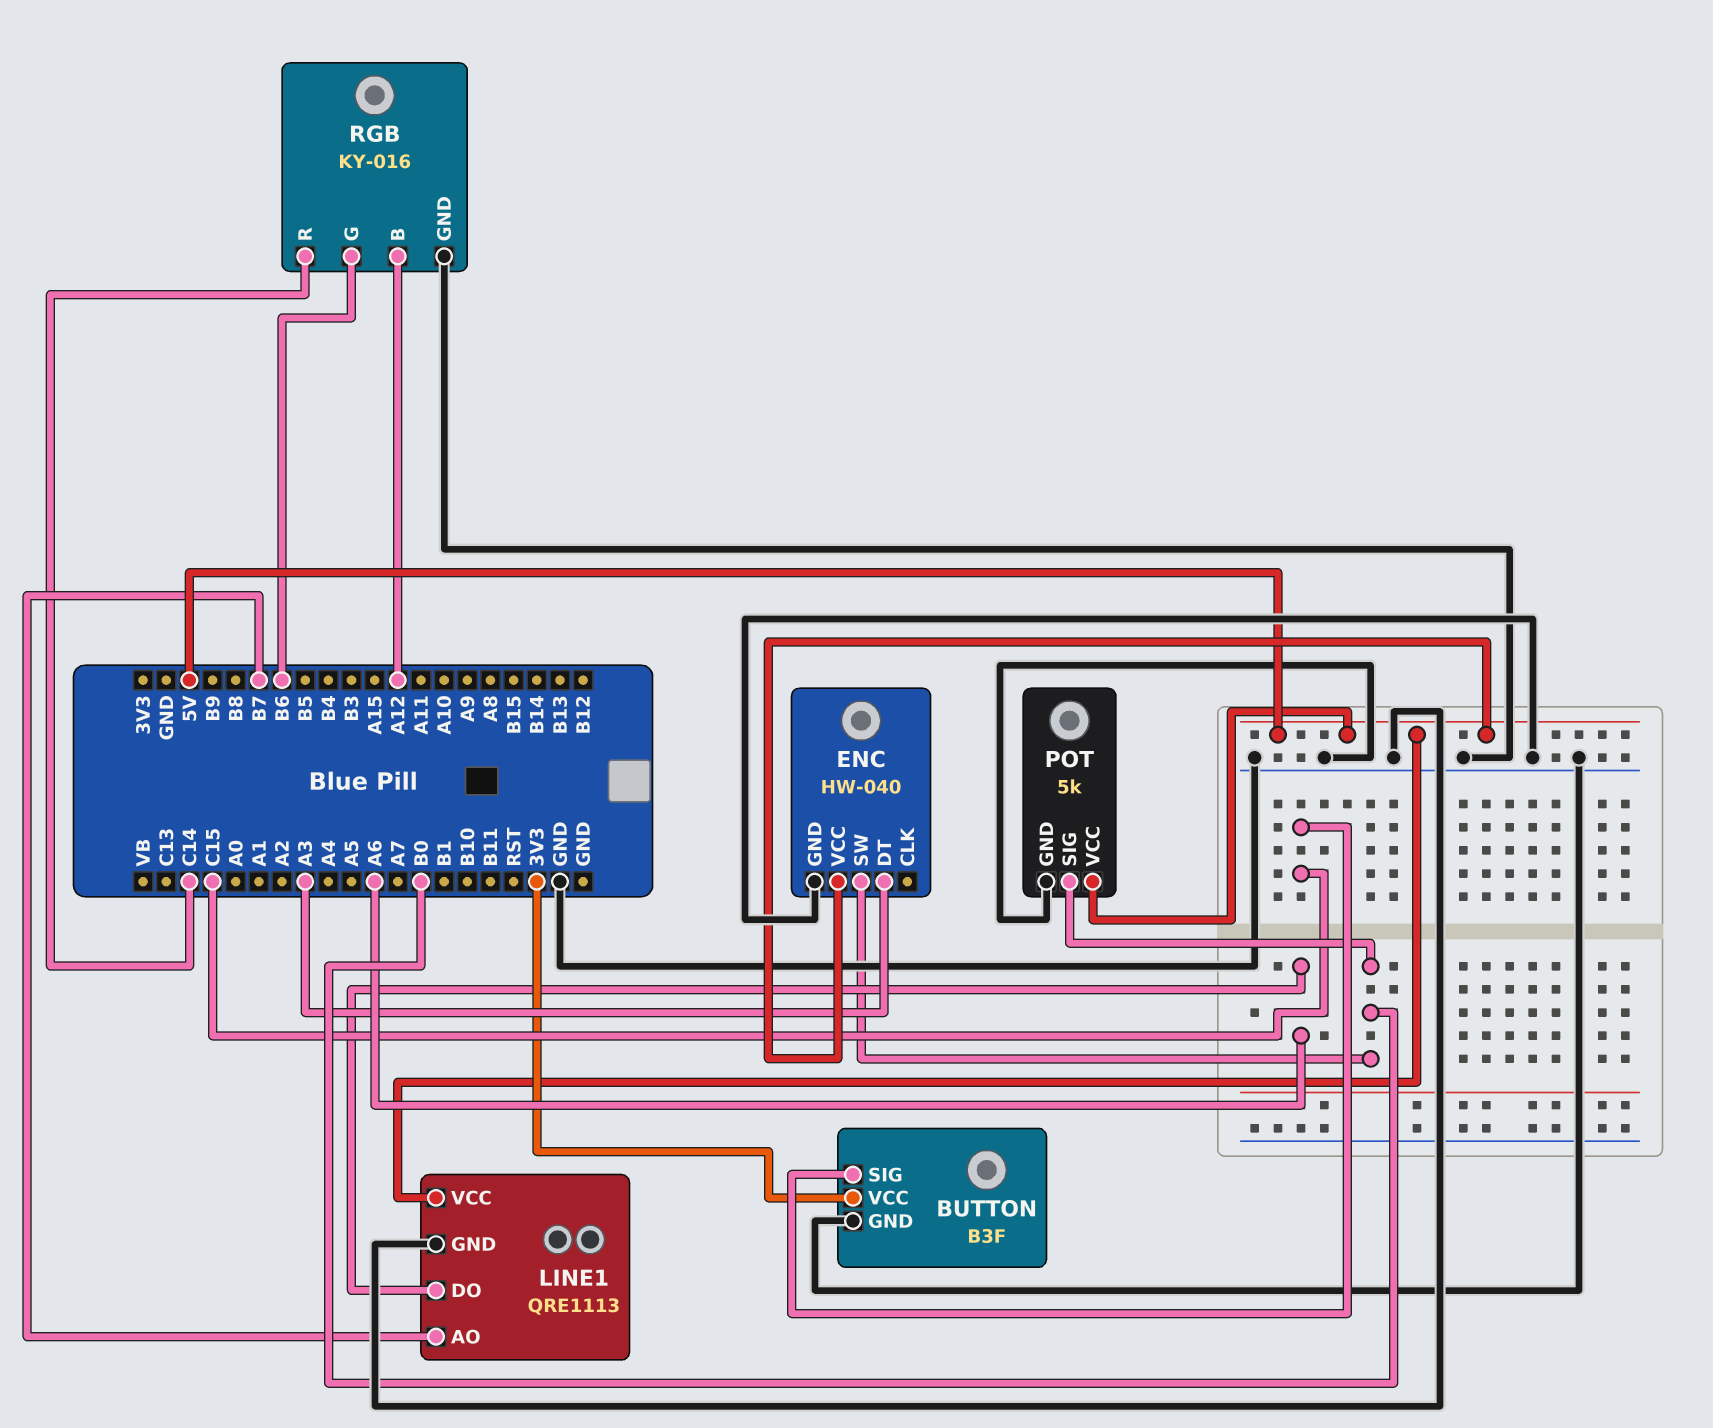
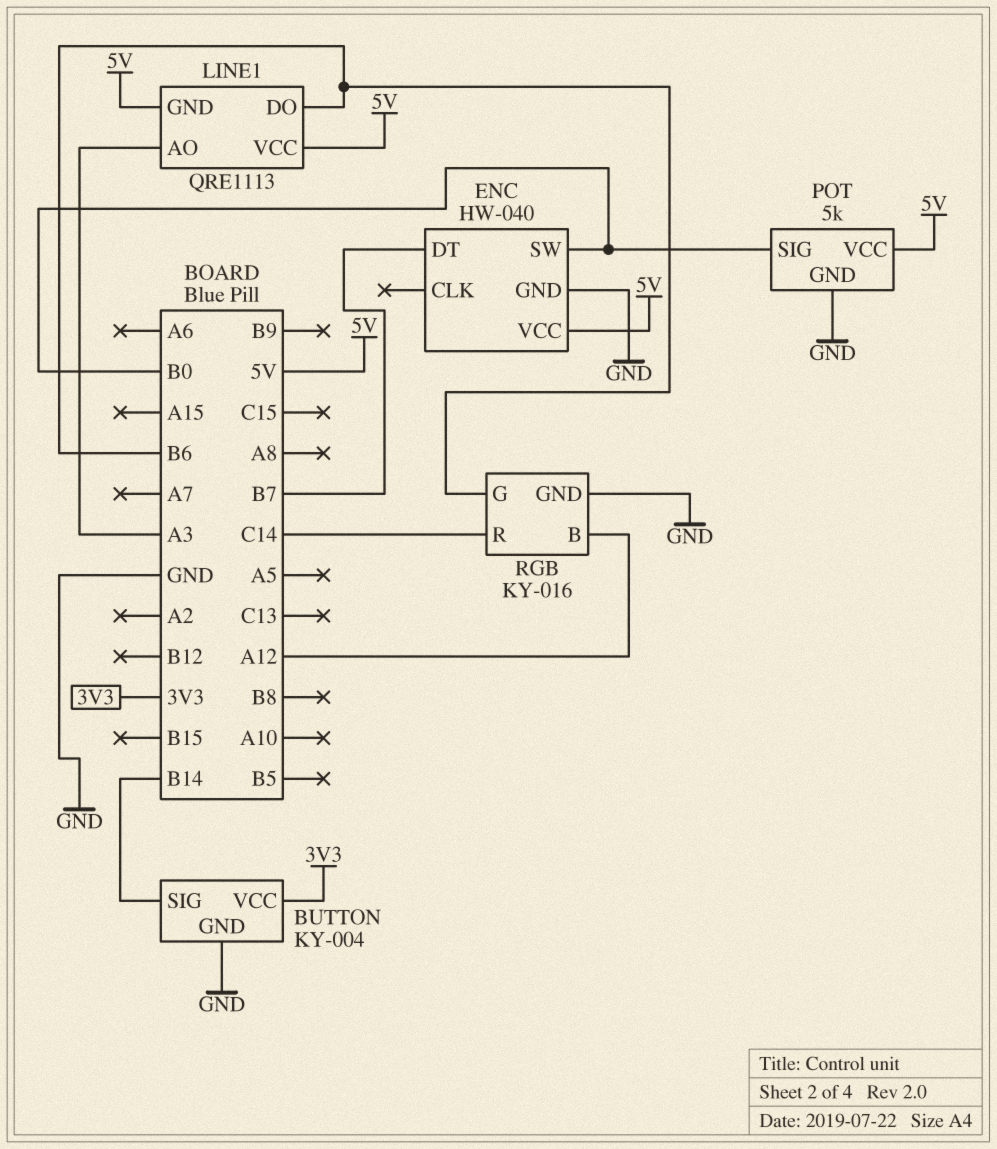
BUTTON: B3F -> KY-004
BUTTON pin SIG: C15 -> B14
ENC pin DT: A3 -> B7
LINE1 pin AO: B7 -> A3
LINE1 pin DO: A6 -> B6
LINE1 pin GND: GND -> 5V

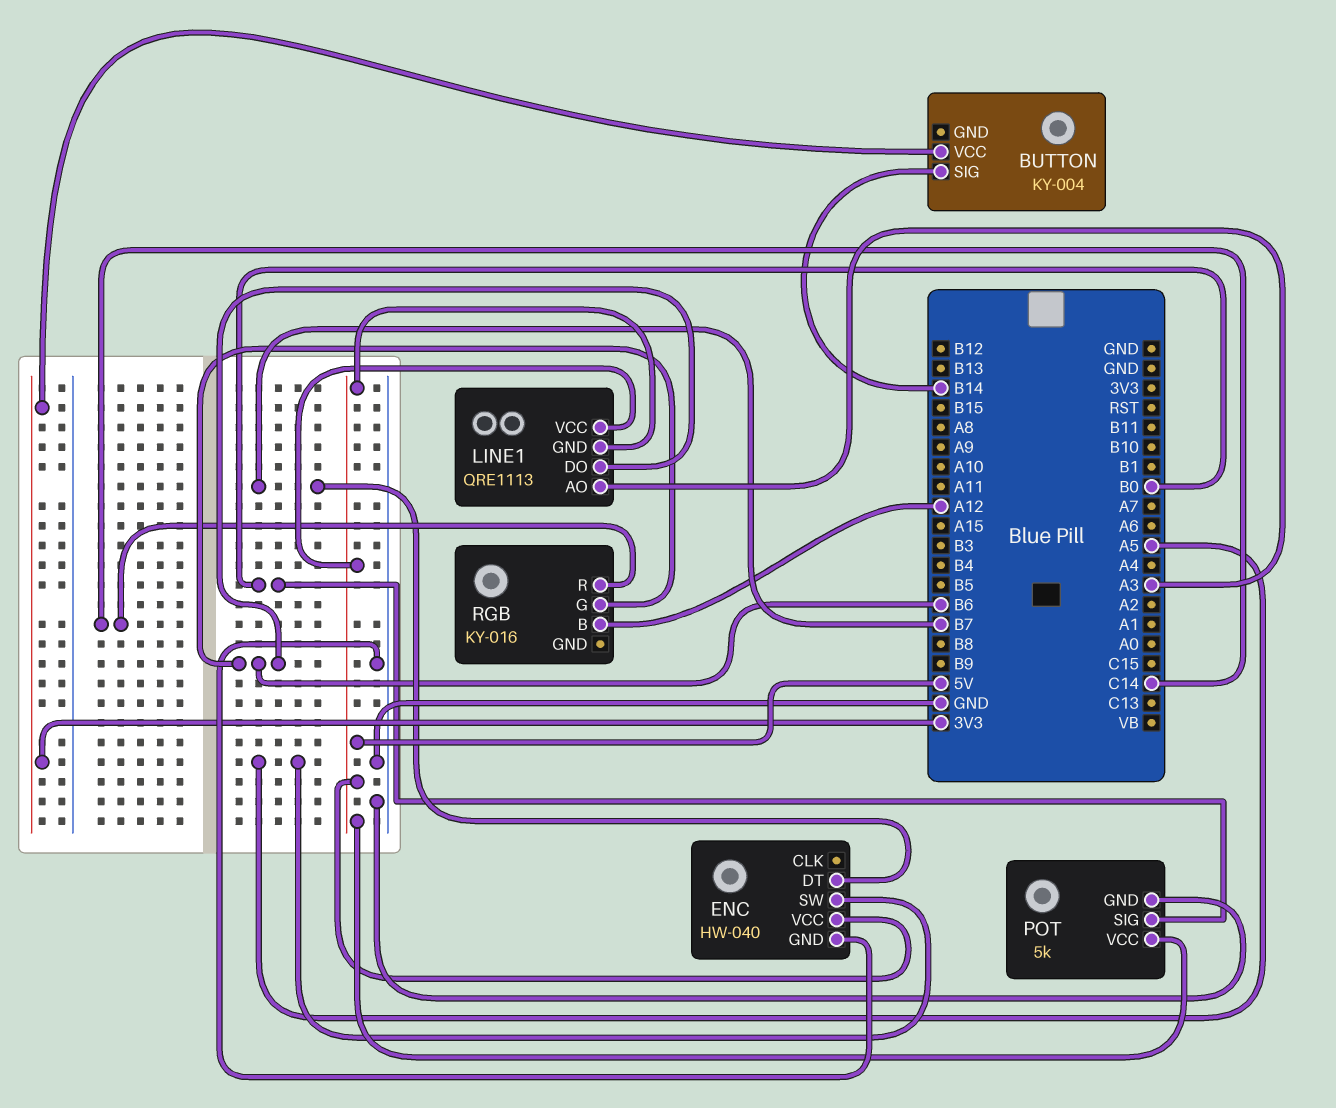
BUTTON pin GND: GND -> none
ENC pin SW: B0 -> A5
RGB pin GND: GND -> none

